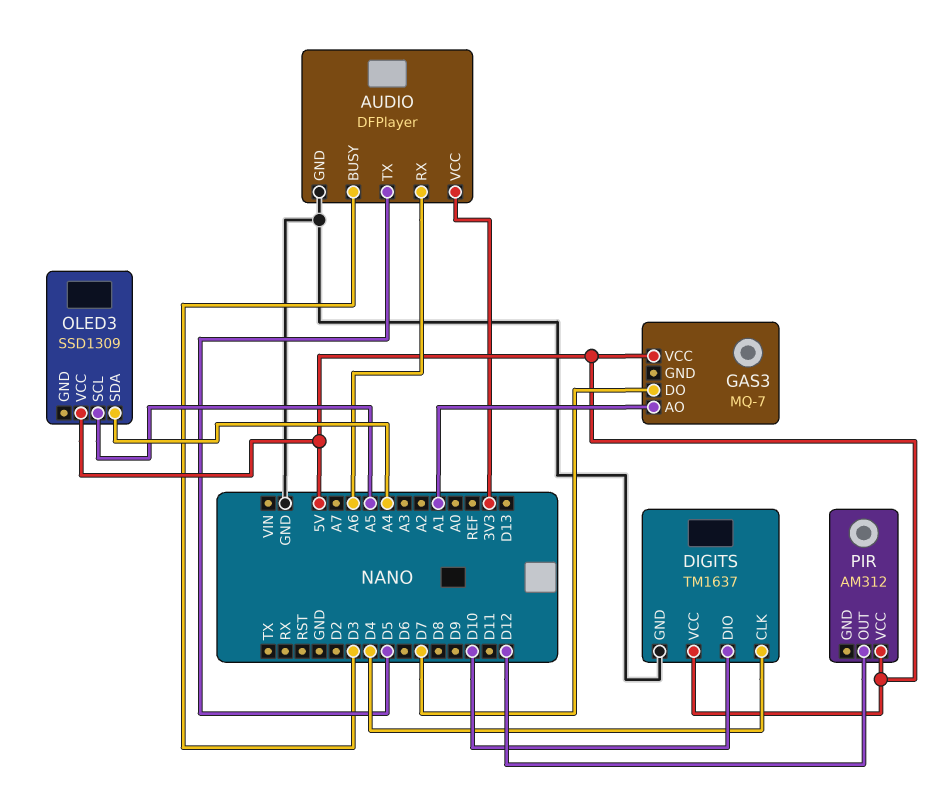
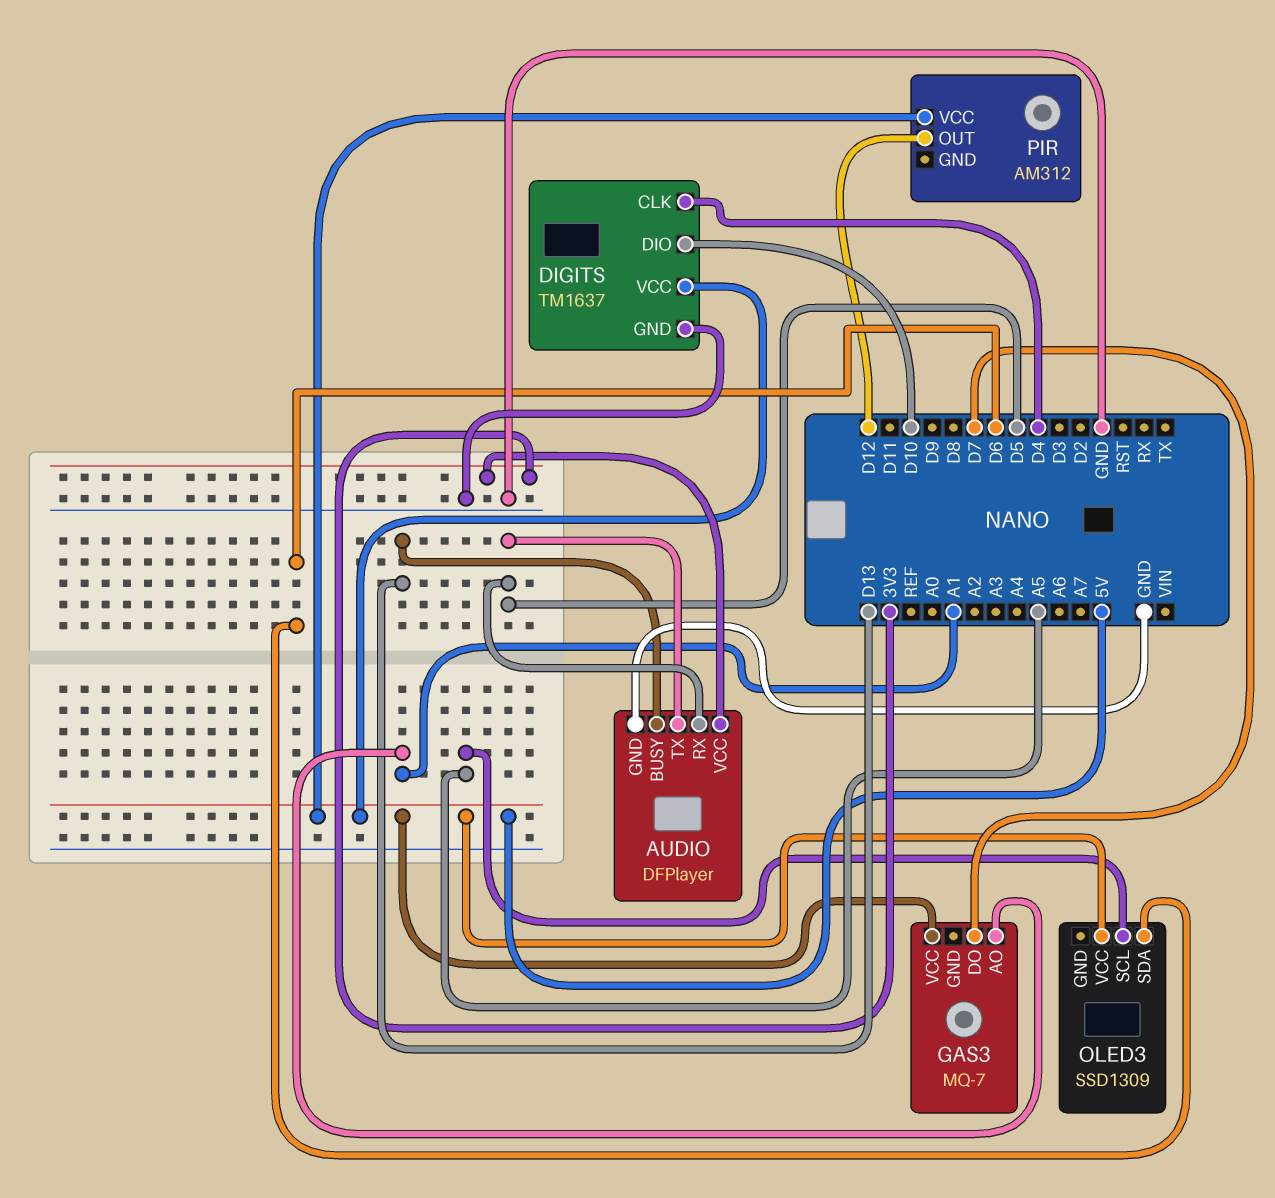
AUDIO pin BUSY: D3 -> D13
AUDIO pin RX: A6 -> D5
OLED3 pin SDA: A4 -> D6

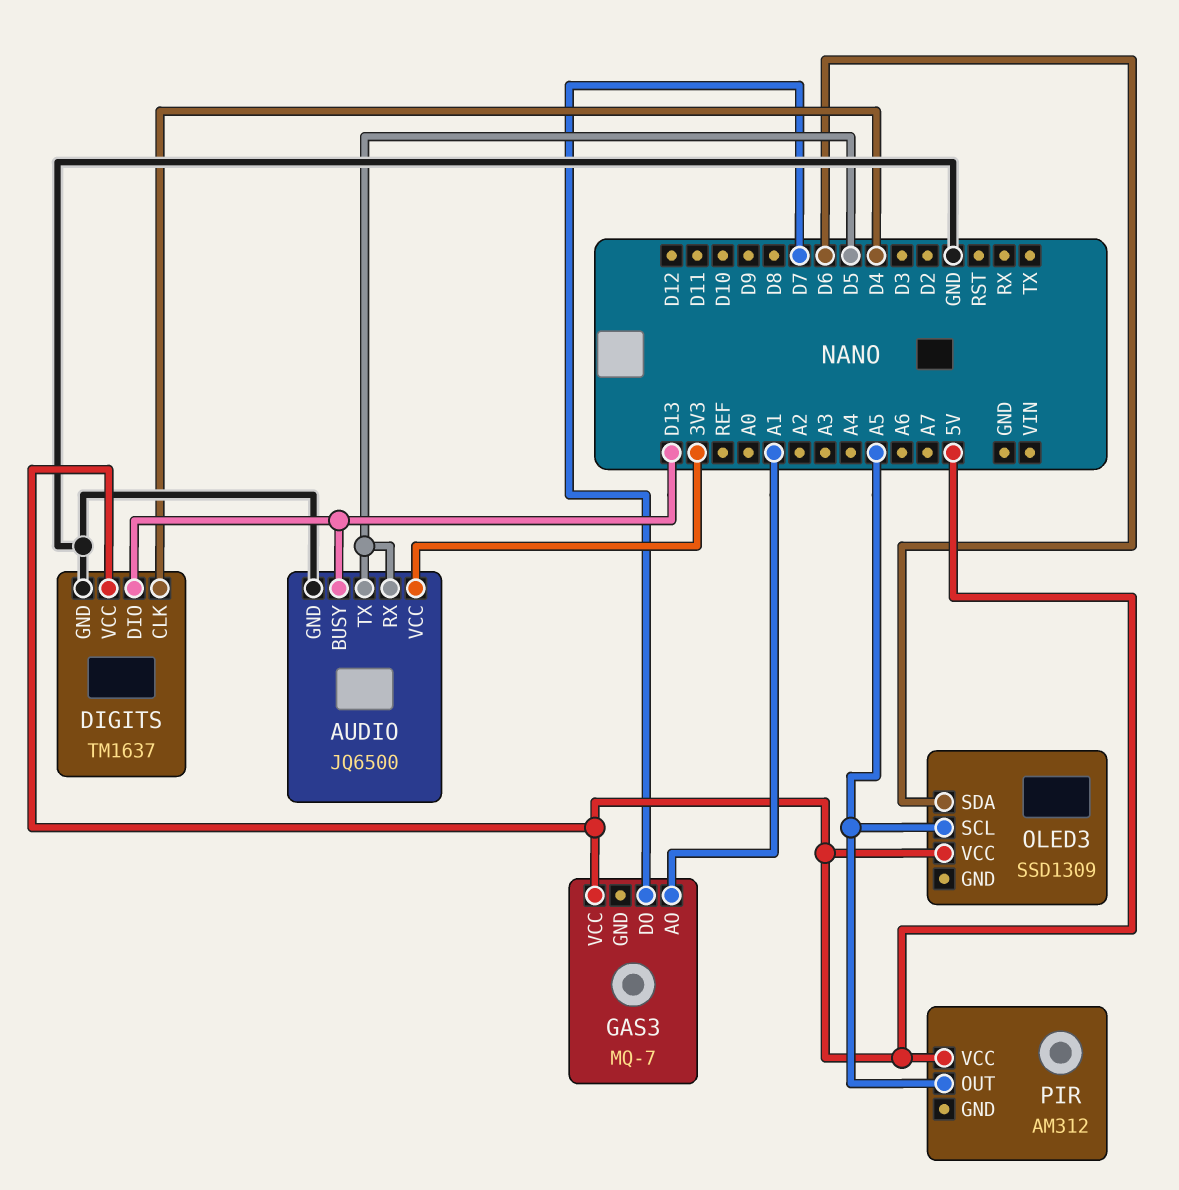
AUDIO: DFPlayer -> JQ6500
DIGITS pin DIO: D10 -> D13
PIR pin OUT: D12 -> A5

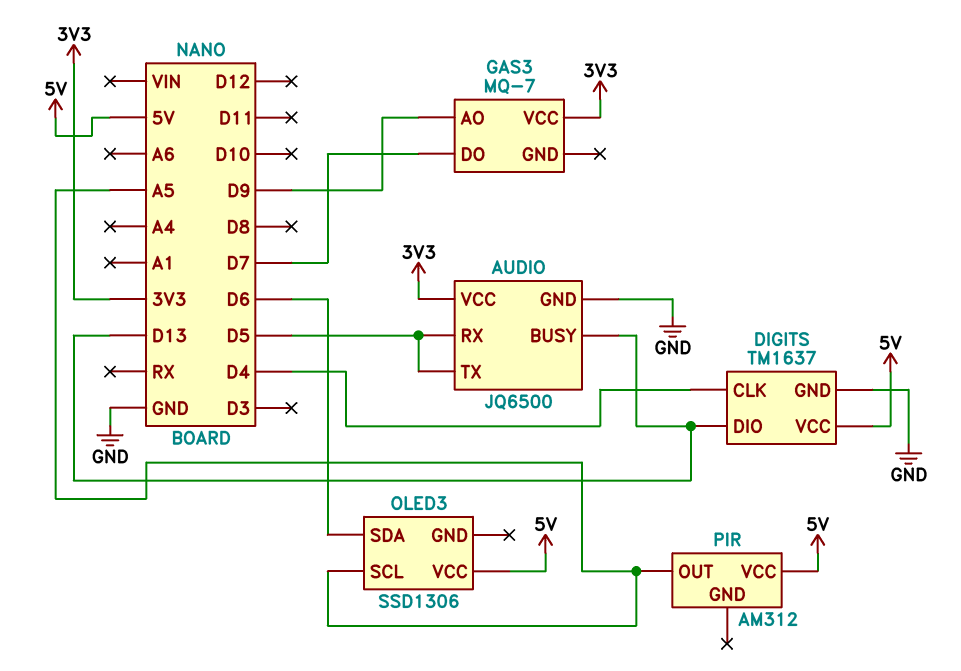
GAS3 pin AO: A1 -> D9
GAS3 pin VCC: 5V -> 3V3
OLED3: SSD1309 -> SSD1306

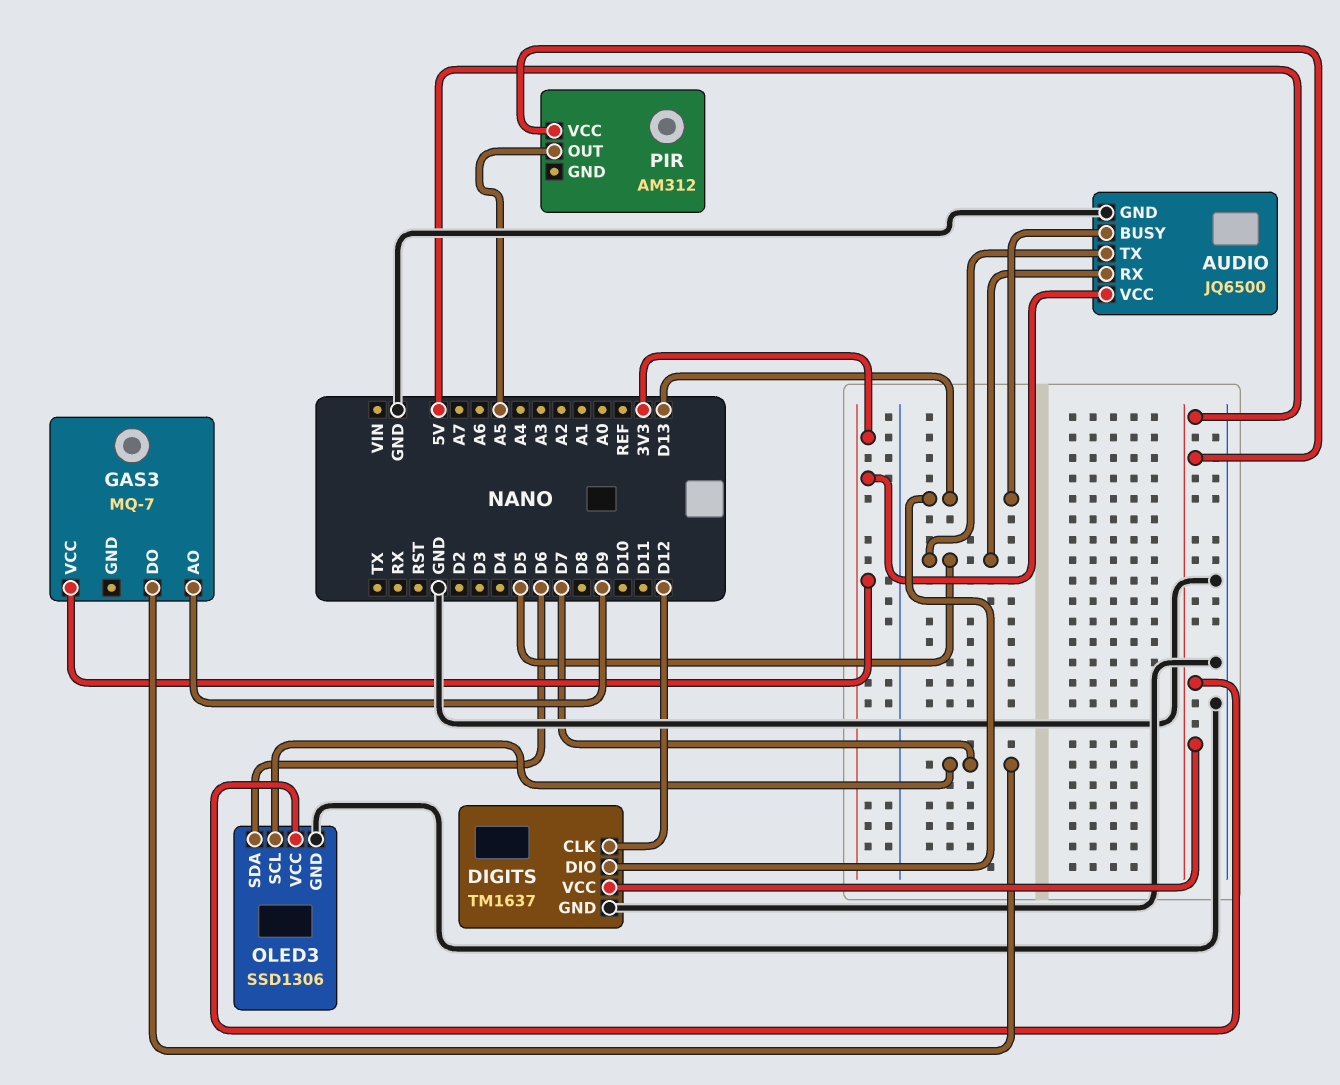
DIGITS pin CLK: D4 -> D12
OLED3 pin GND: none -> GND
OLED3 pin SCL: A5 -> D7

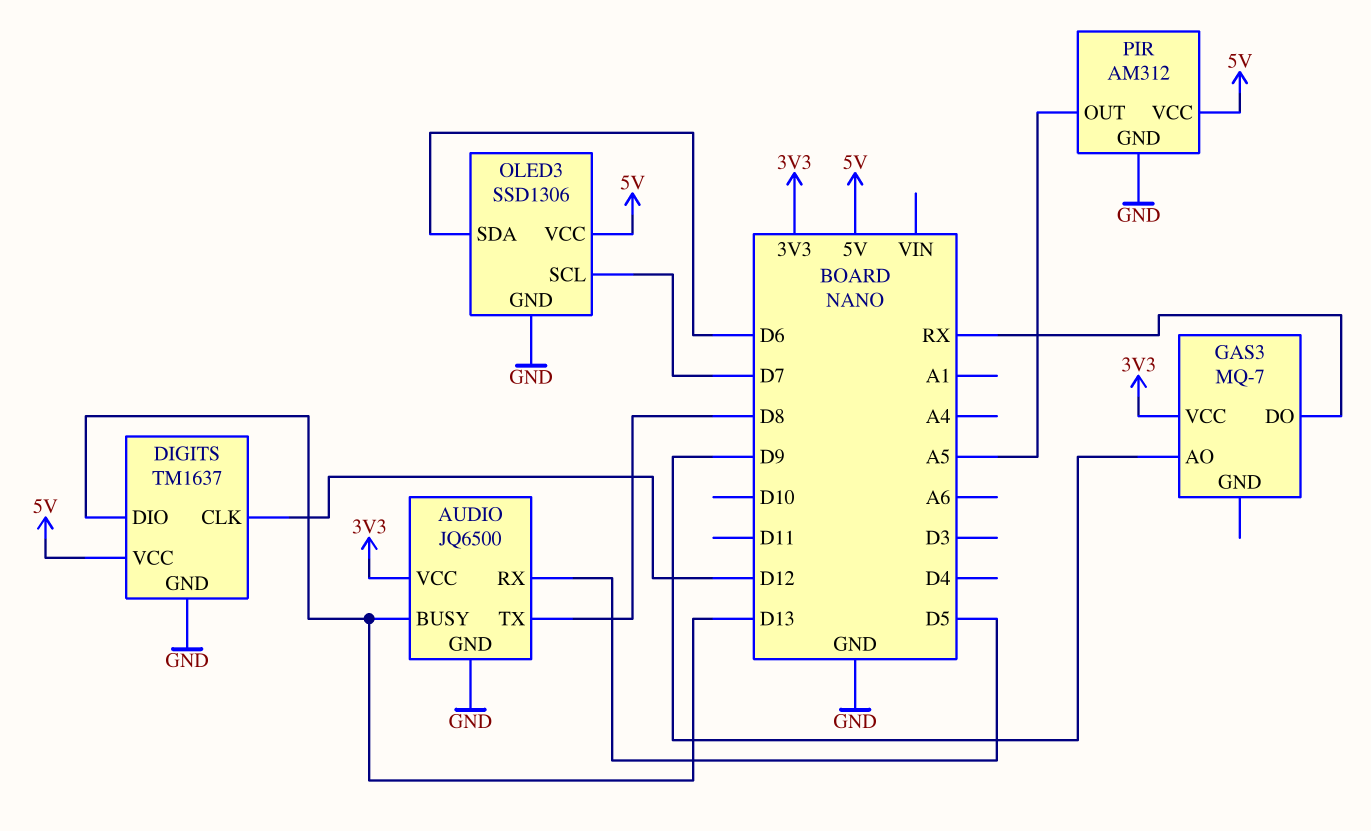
AUDIO pin TX: D5 -> D8
GAS3 pin DO: D7 -> RX
PIR pin GND: none -> GND

